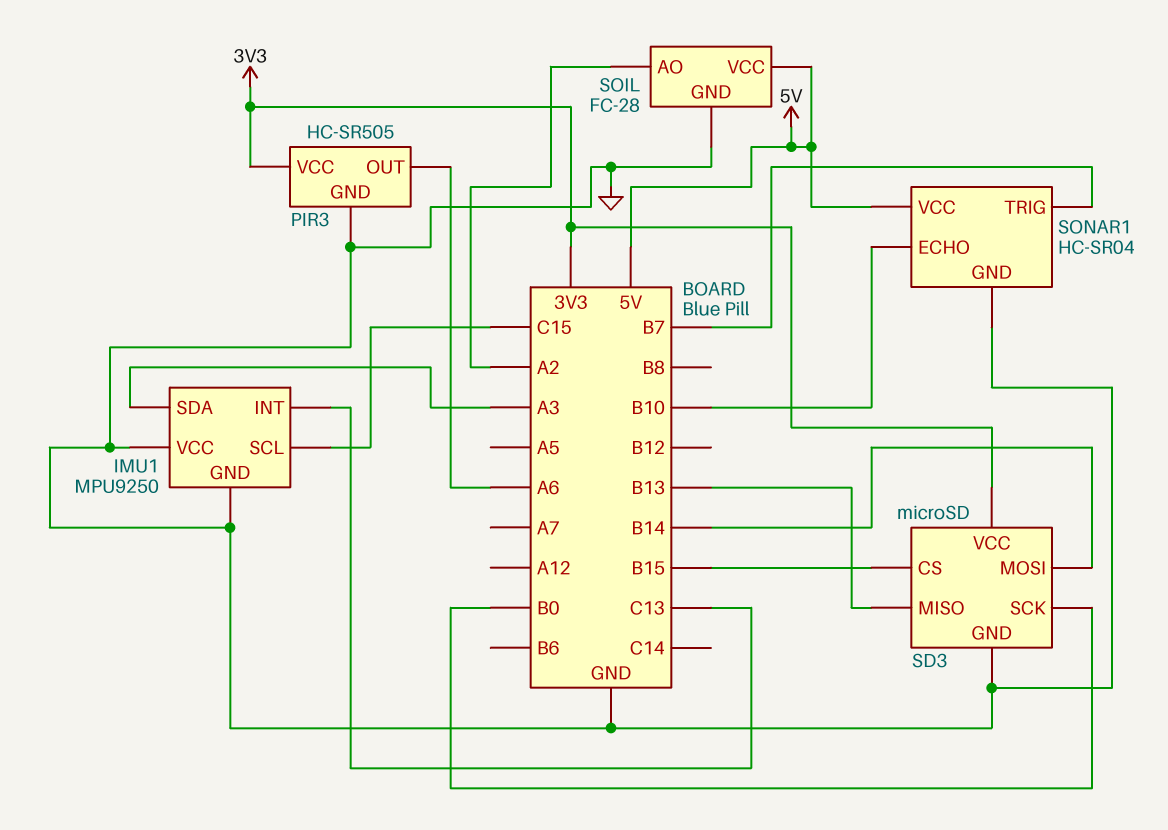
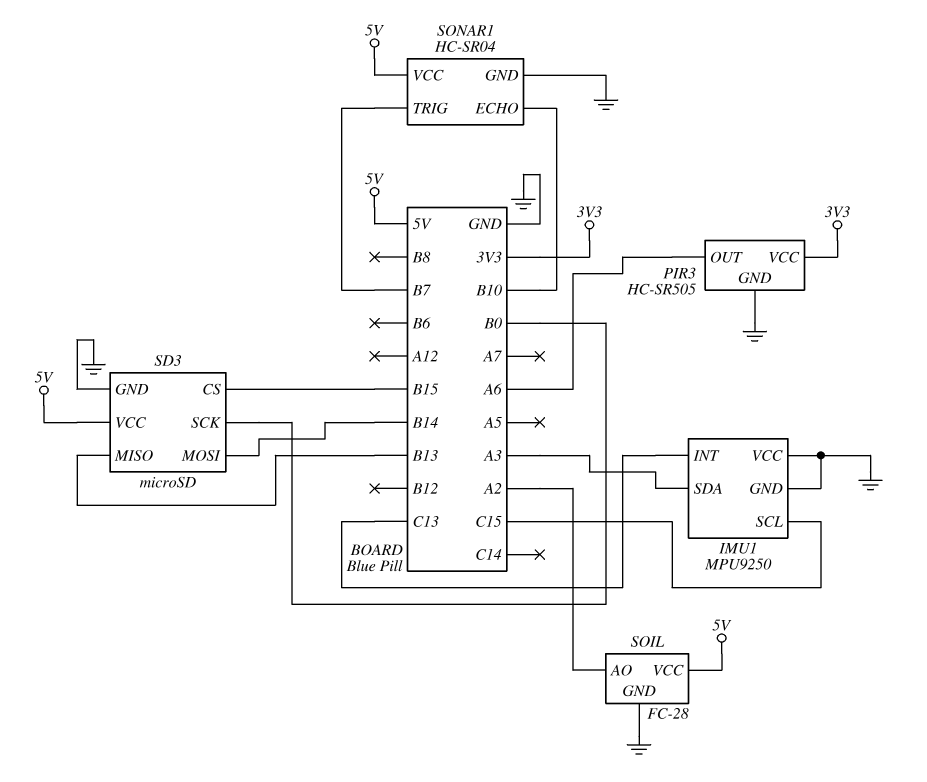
SD3 pin VCC: 3V3 -> 5V

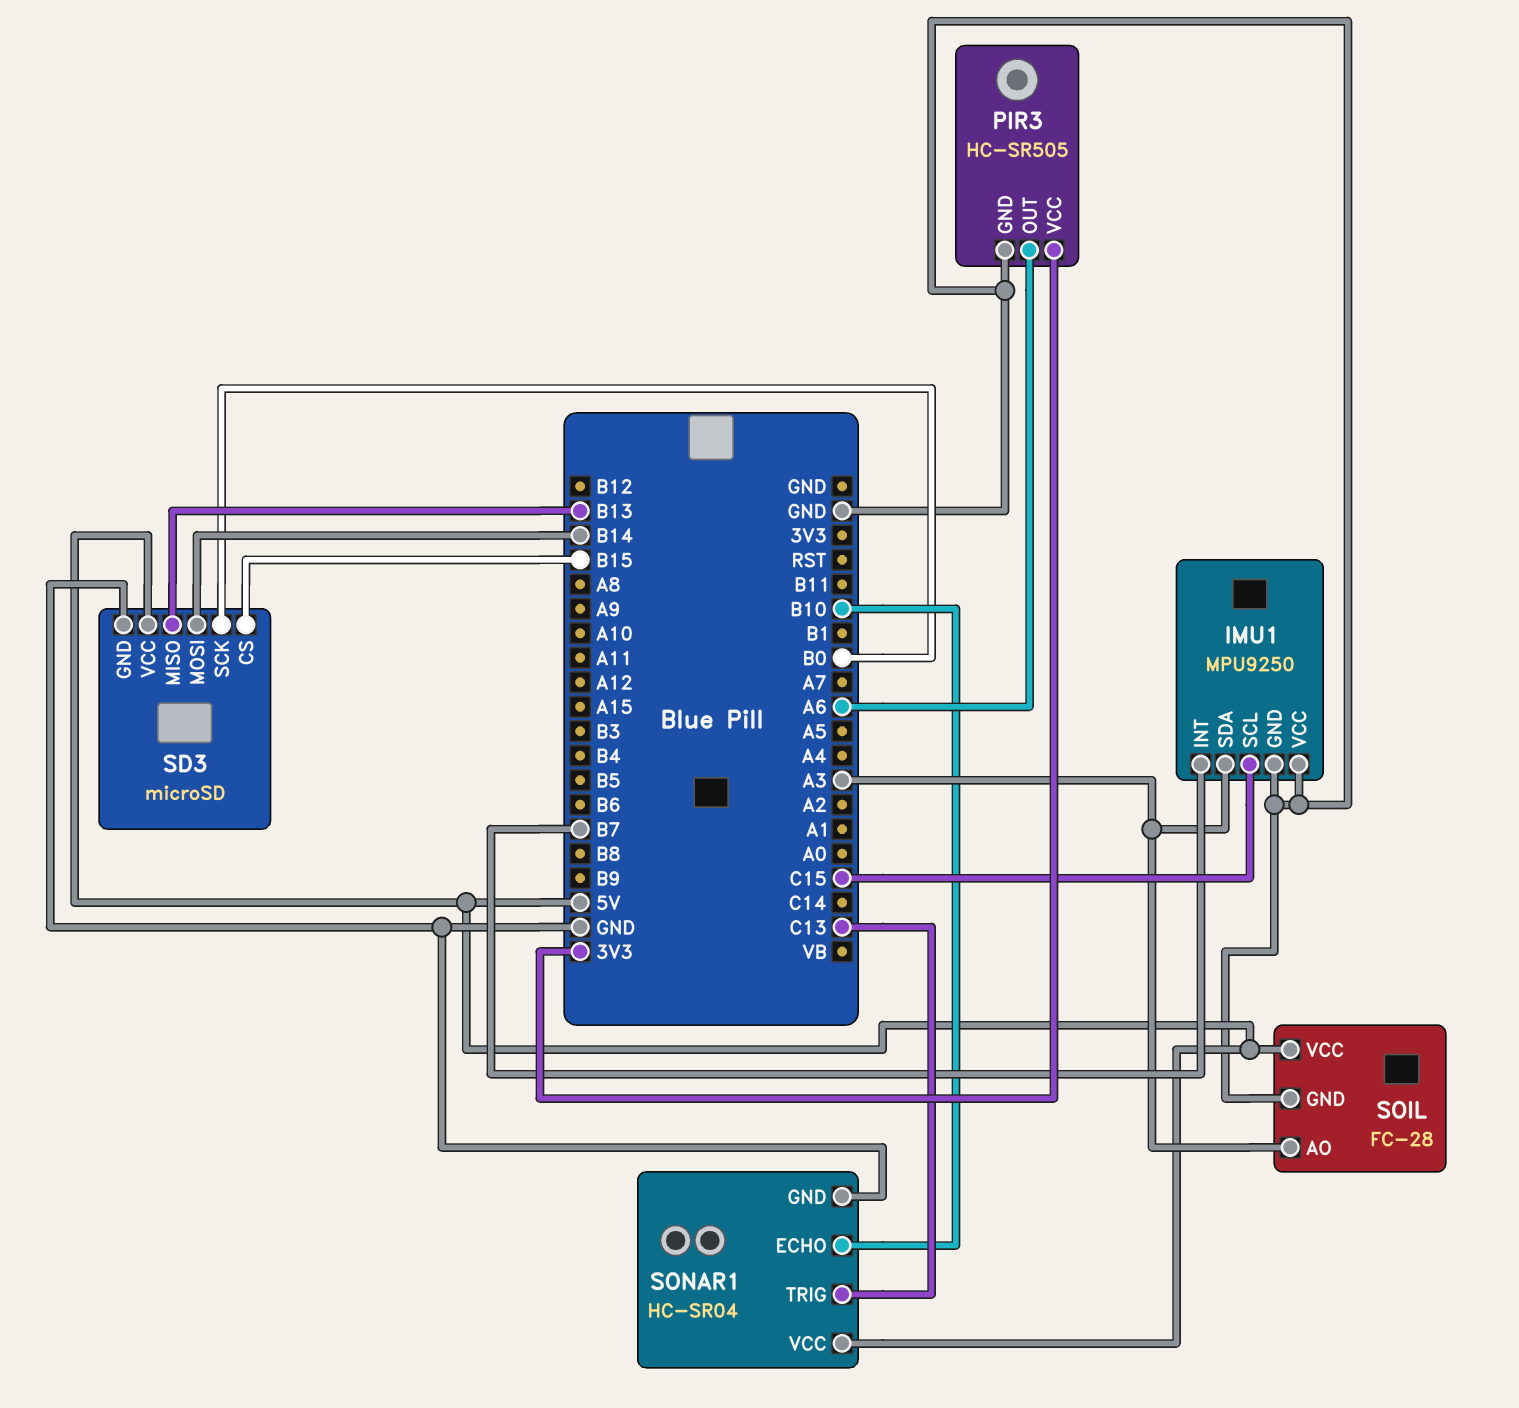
IMU1 pin INT: C13 -> B7
SOIL pin AO: A2 -> A3
SONAR1 pin TRIG: B7 -> C13

